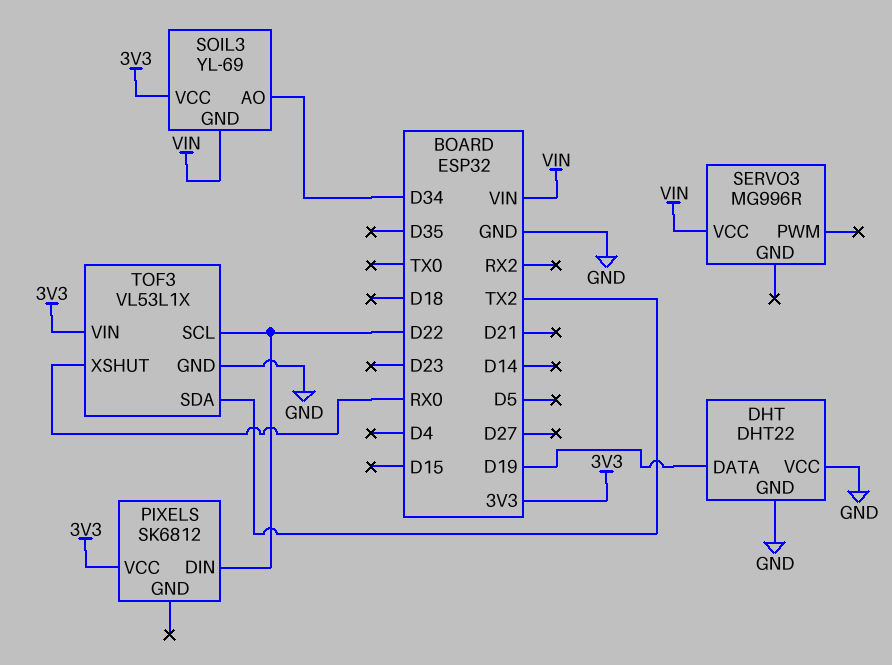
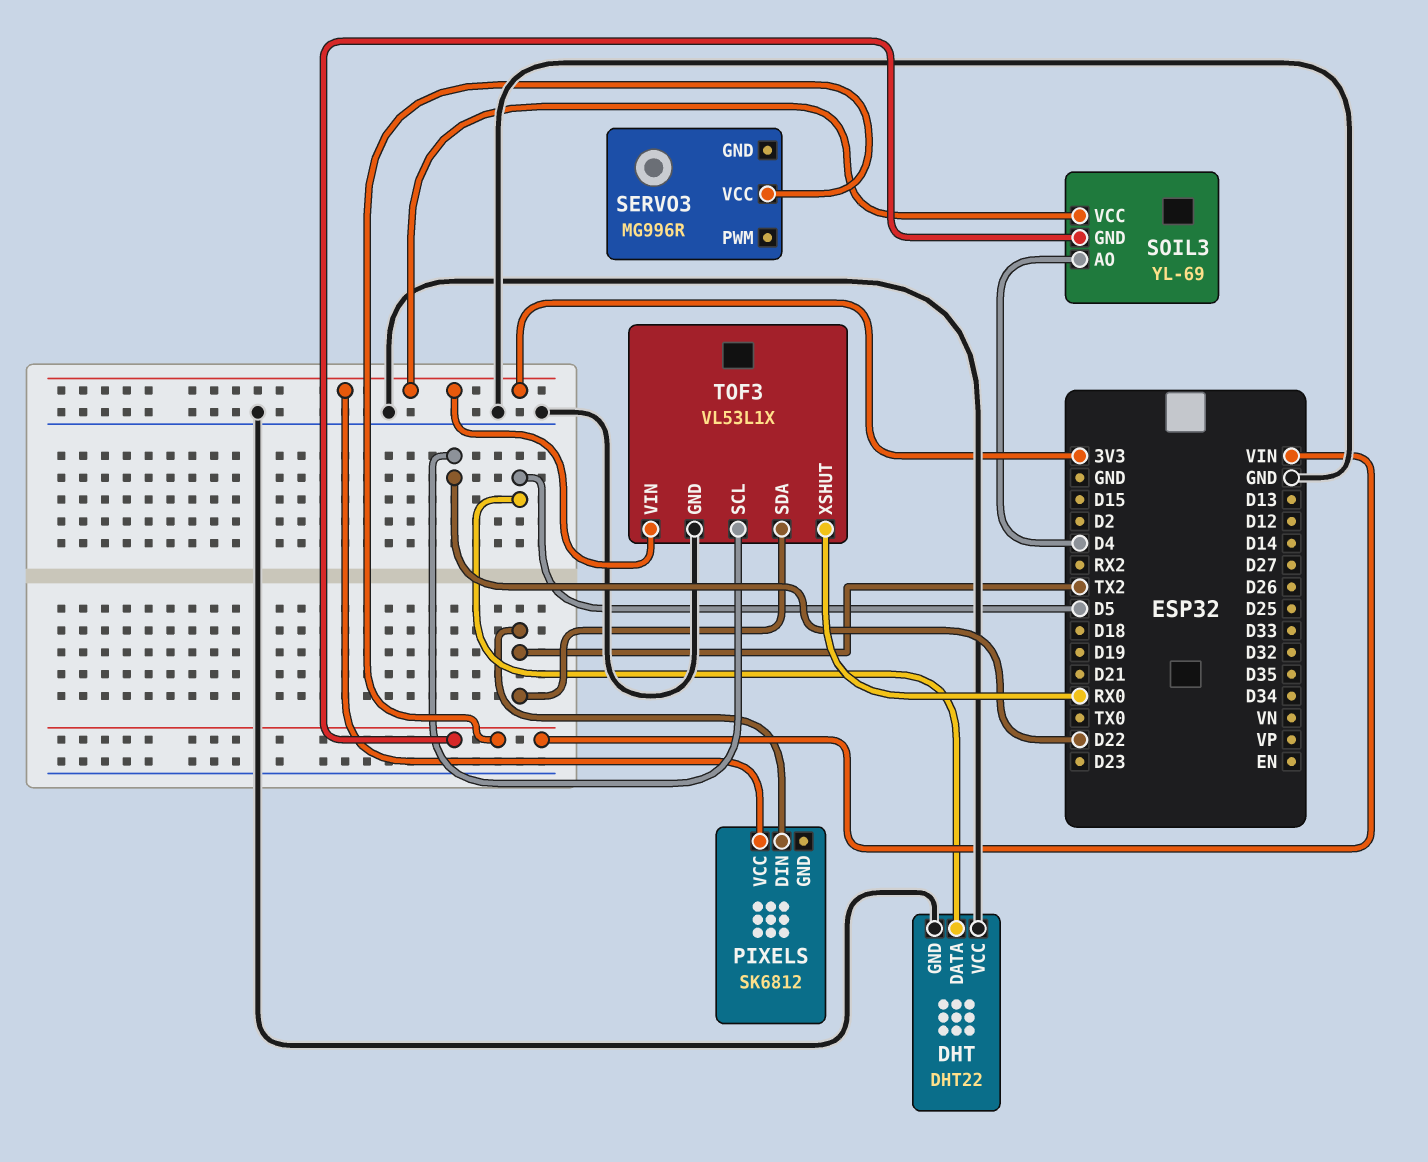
DHT pin DATA: D19 -> D5
PIXELS pin DIN: D22 -> TX2
SOIL3 pin AO: D34 -> D4

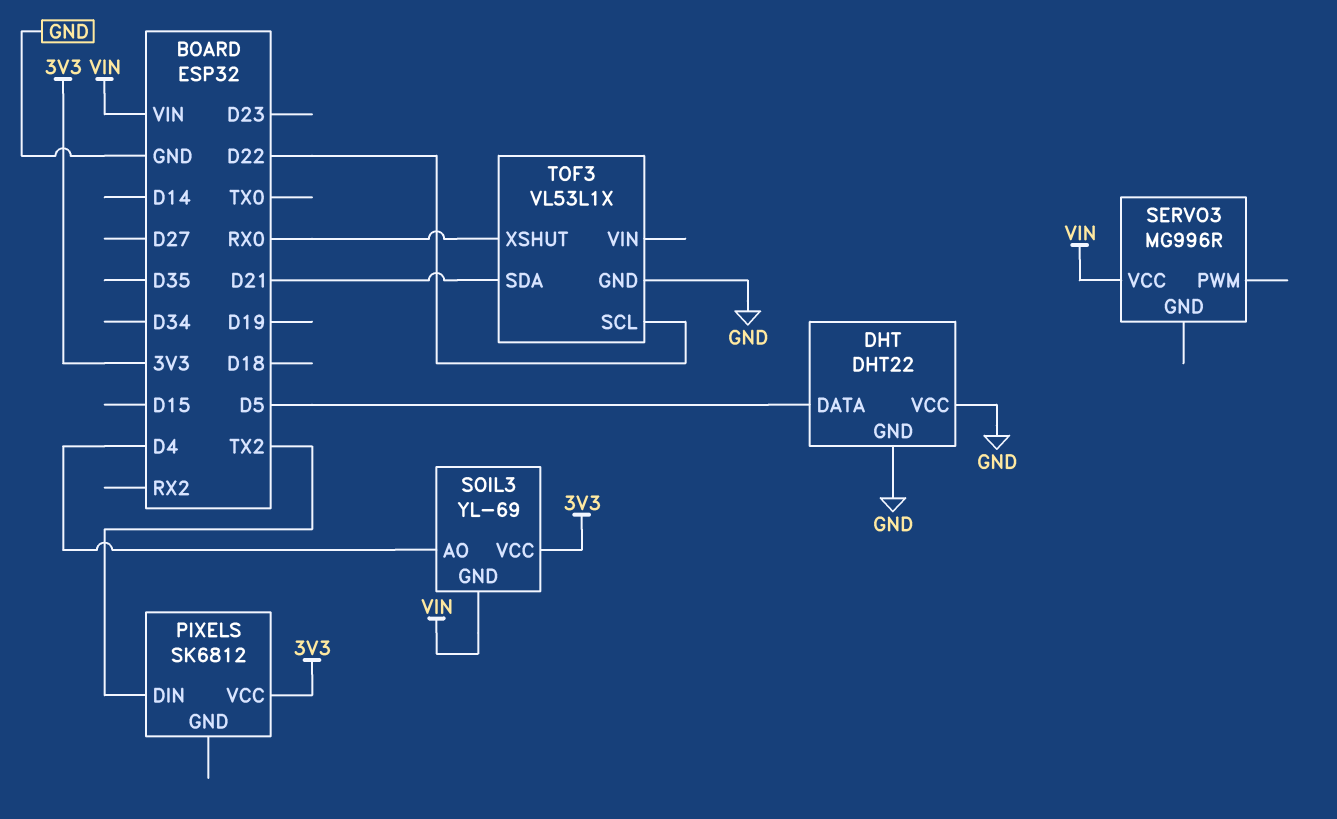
TOF3 pin SDA: TX2 -> D21
TOF3 pin VIN: 3V3 -> none

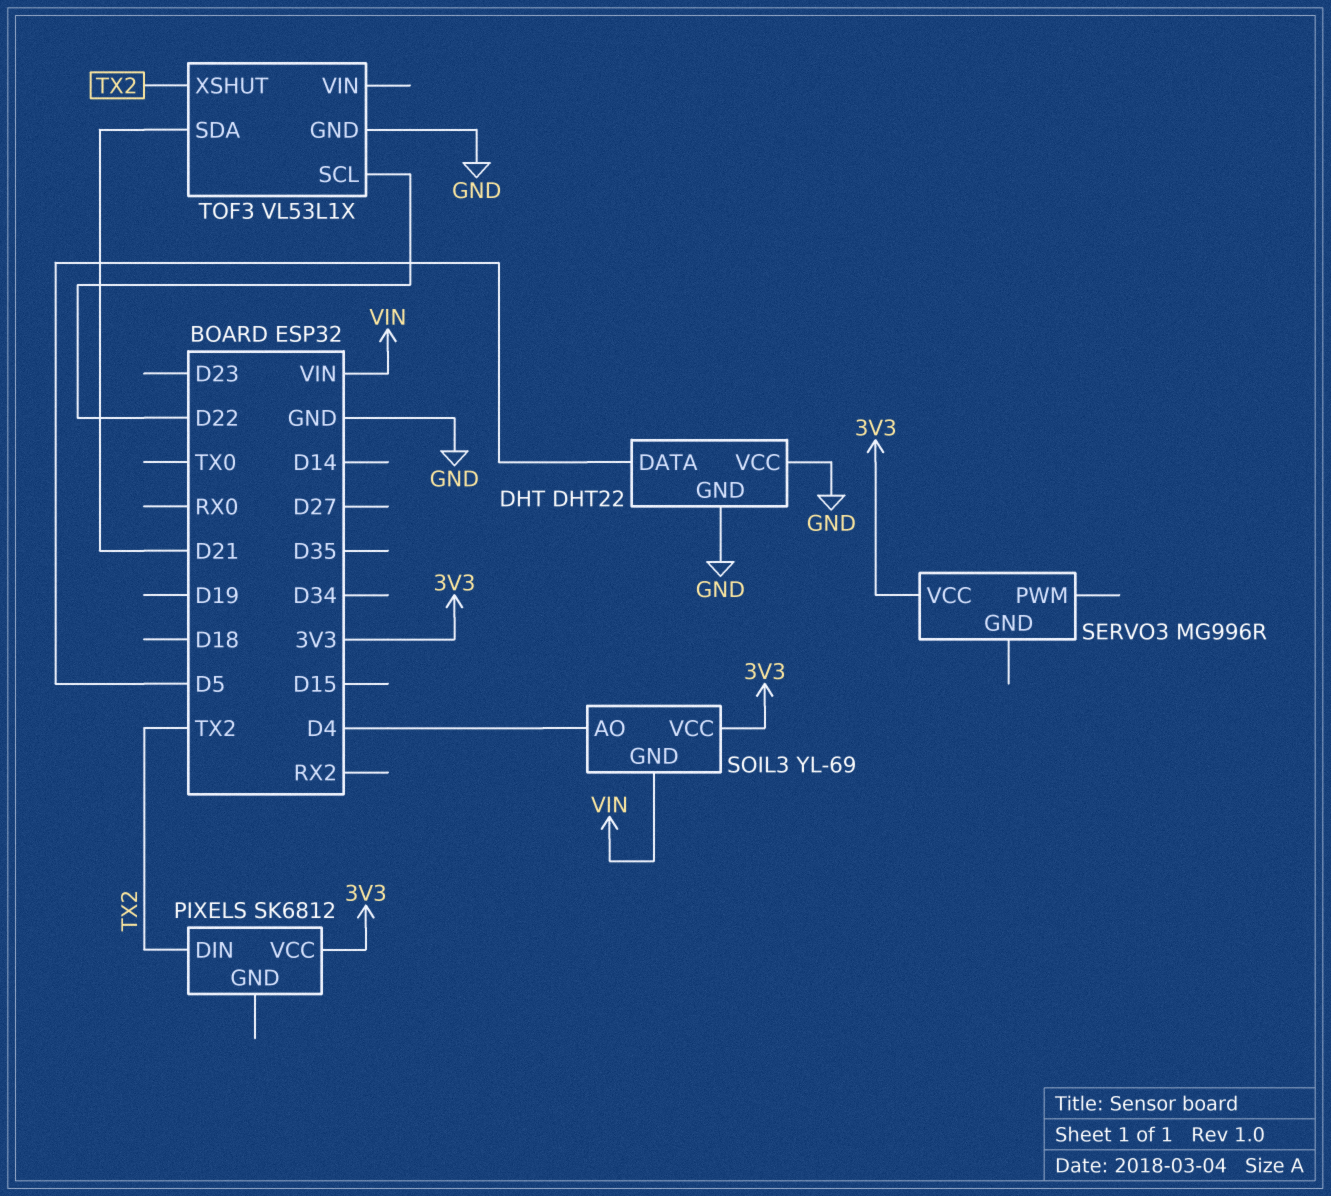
SERVO3 pin VCC: VIN -> 3V3
TOF3 pin XSHUT: RX0 -> TX2

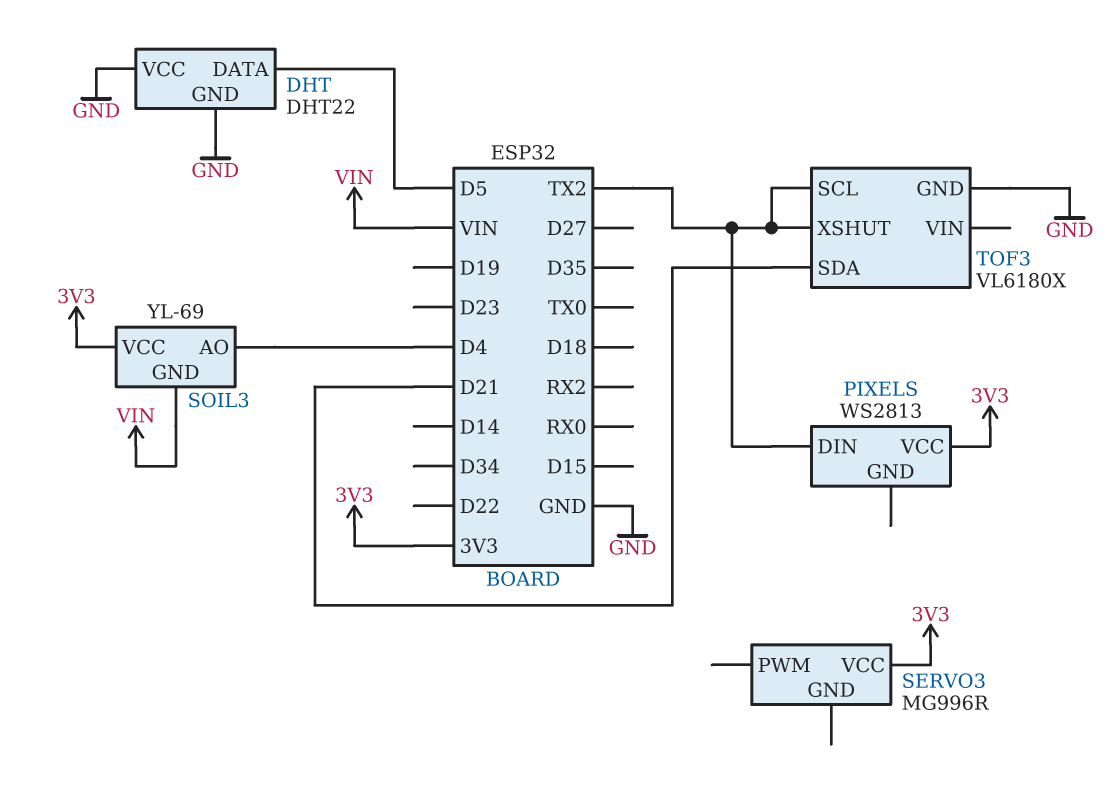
PIXELS: SK6812 -> WS2813
TOF3: VL53L1X -> VL6180X
TOF3 pin SCL: D22 -> TX2

